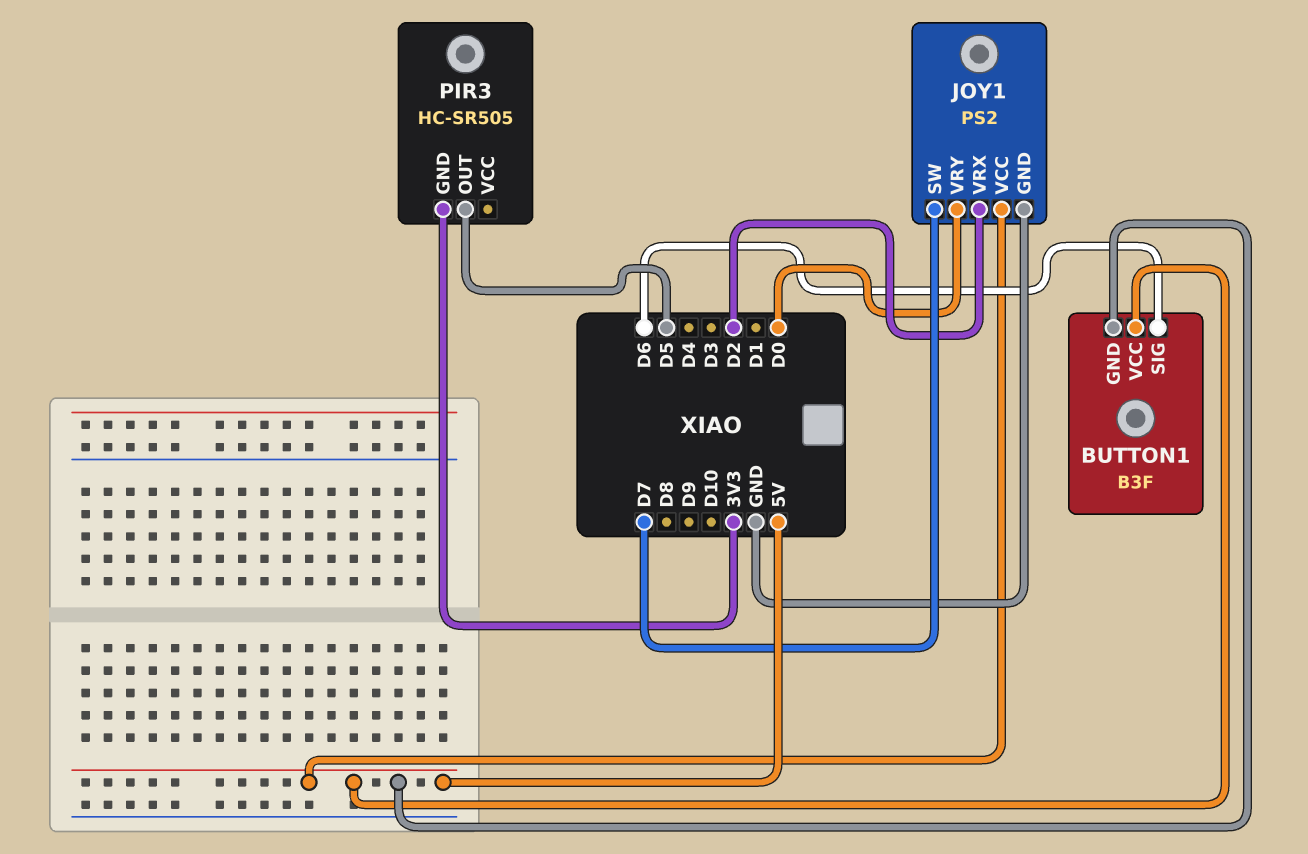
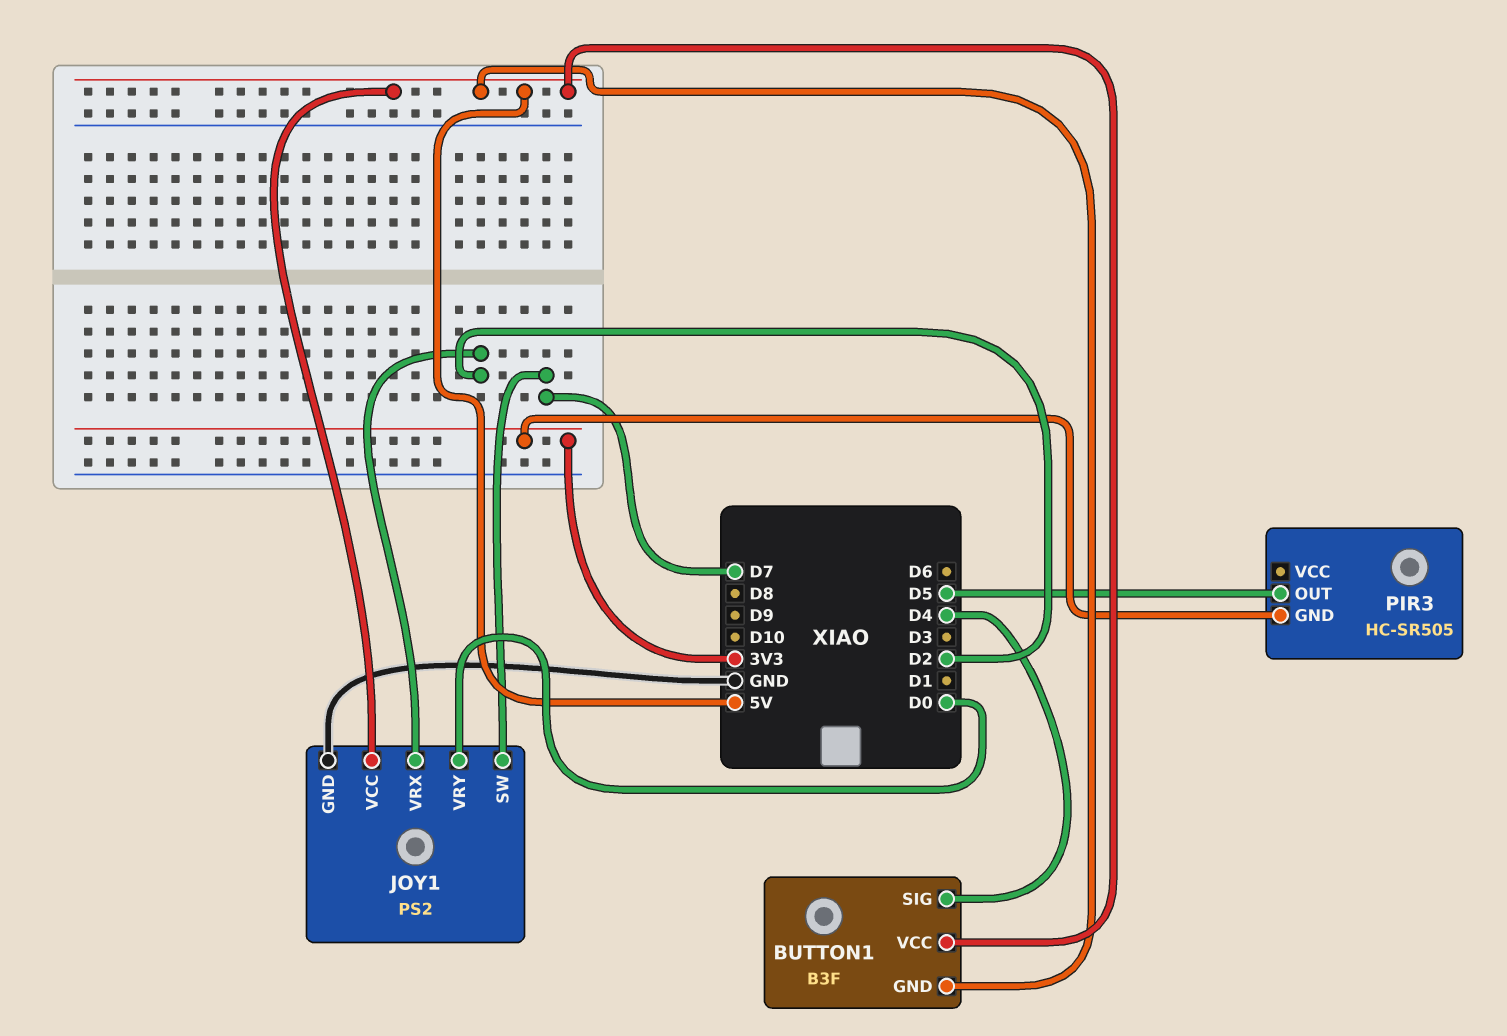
BUTTON1 pin SIG: D6 -> D4

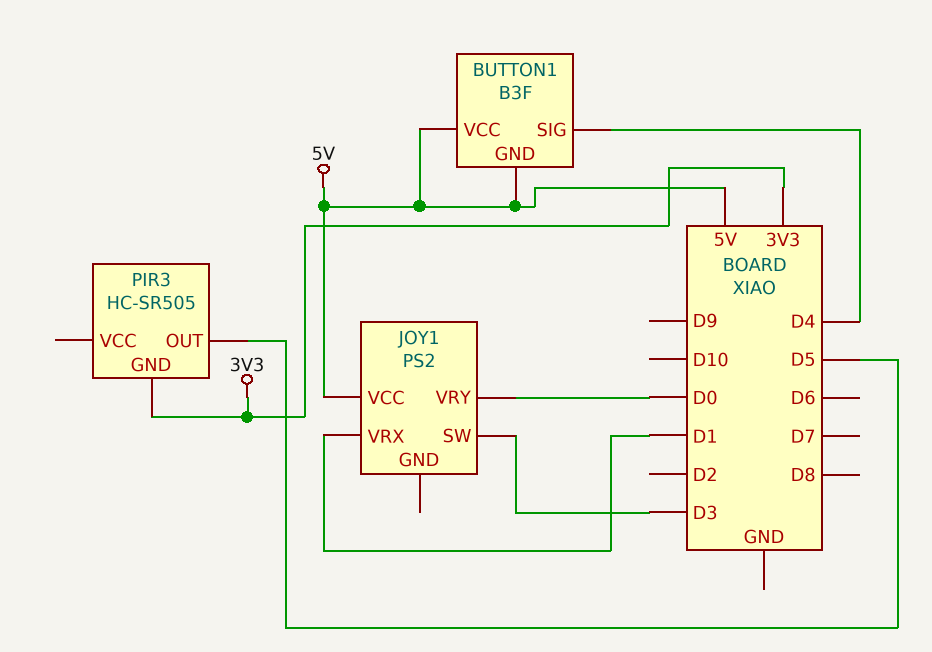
JOY1 pin GND: GND -> none
JOY1 pin SW: D7 -> D3
JOY1 pin VRX: D2 -> D1

